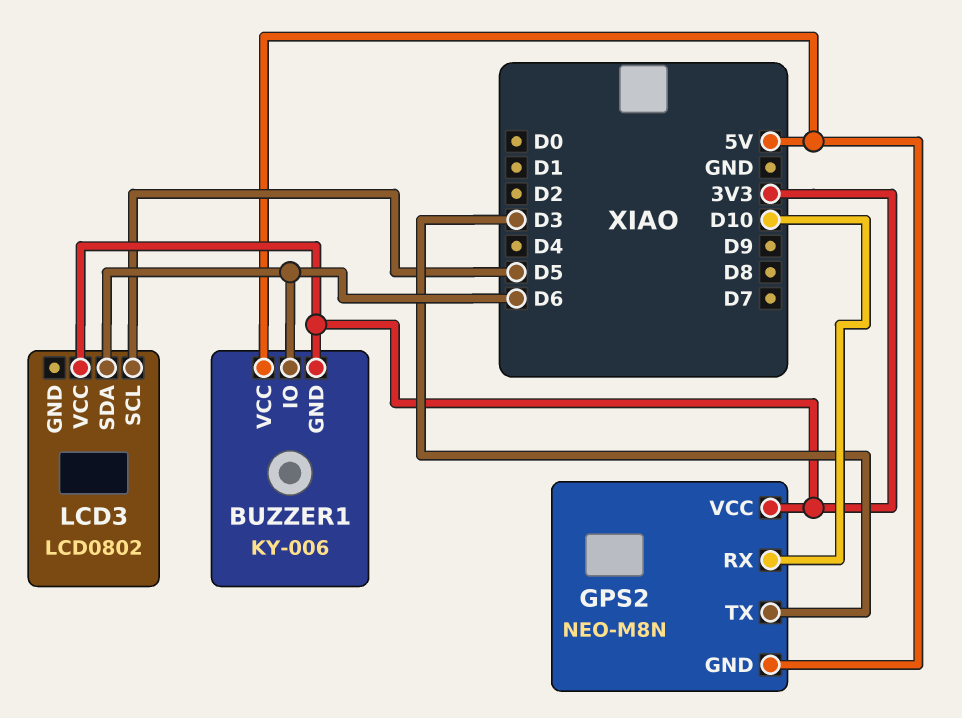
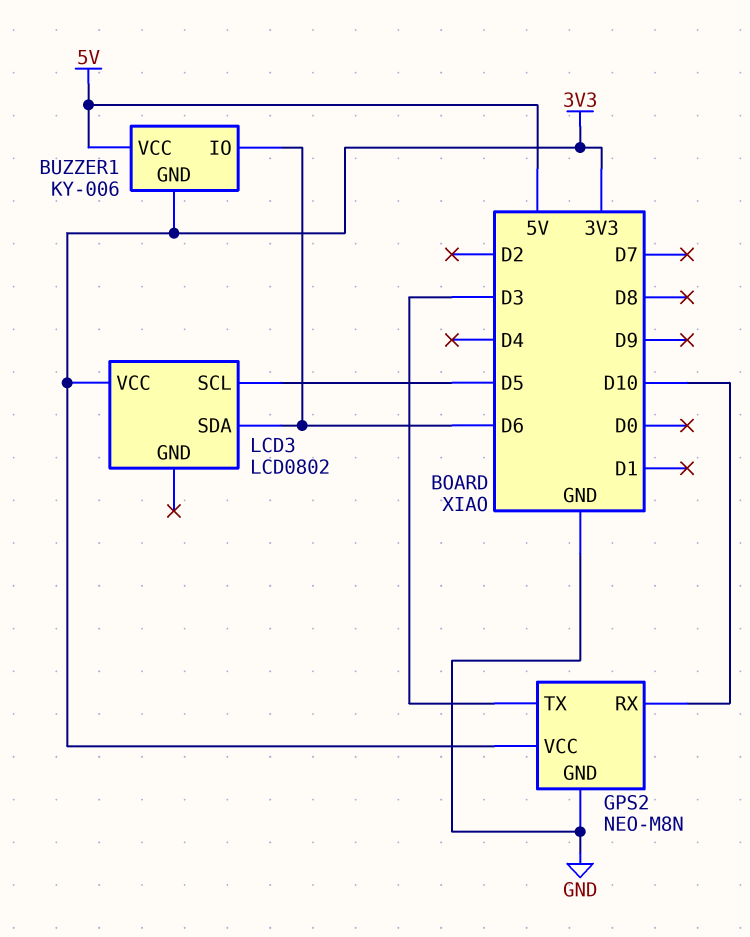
GPS2 pin GND: 5V -> GND

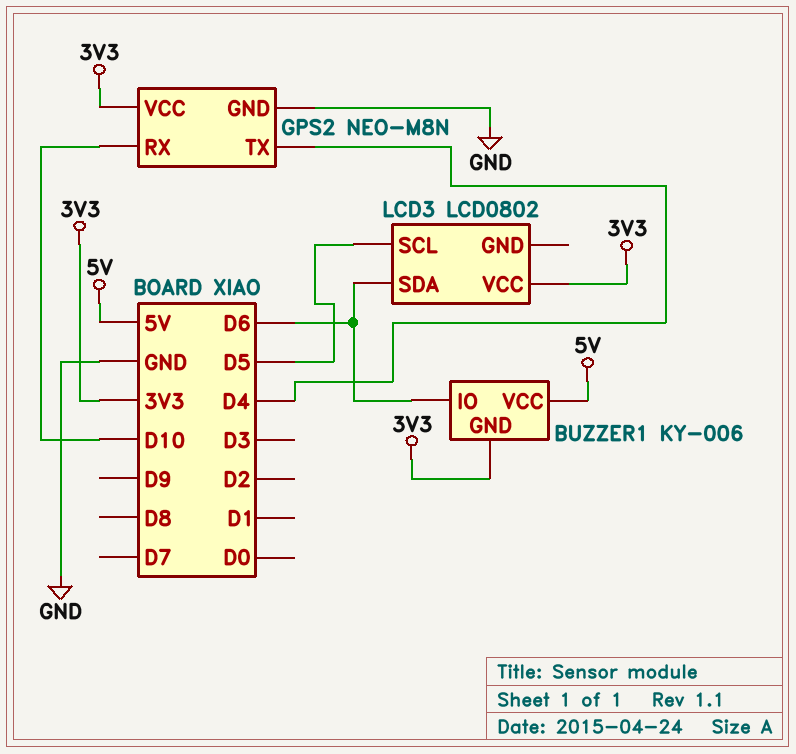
GPS2 pin TX: D3 -> D4

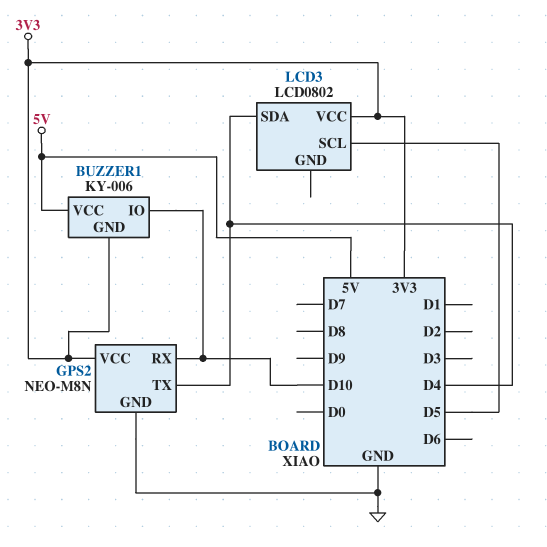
BUZZER1 pin IO: D6 -> D10
LCD3 pin SDA: D6 -> D4

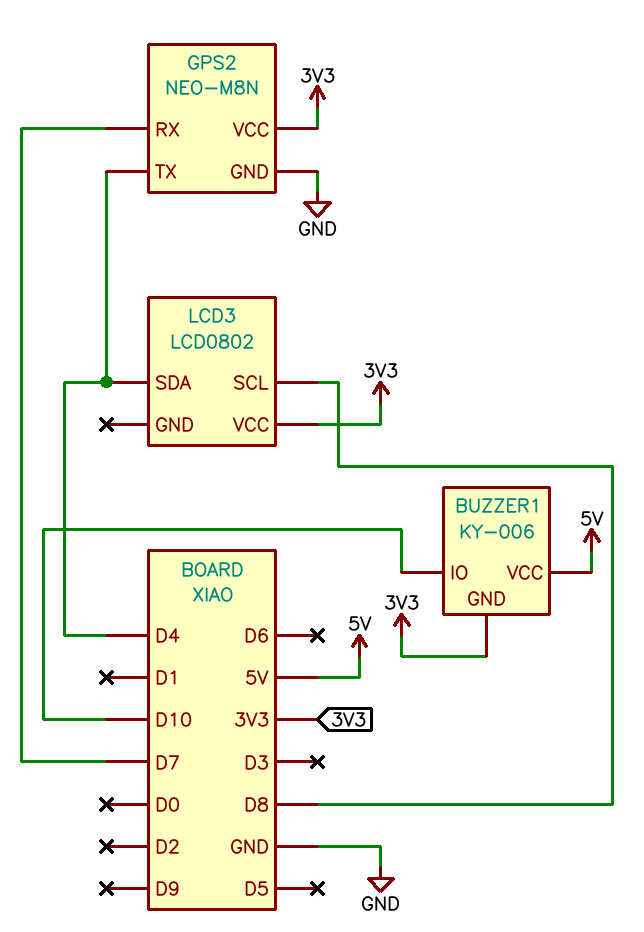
GPS2 pin RX: D10 -> D7
LCD3 pin SCL: D5 -> D8

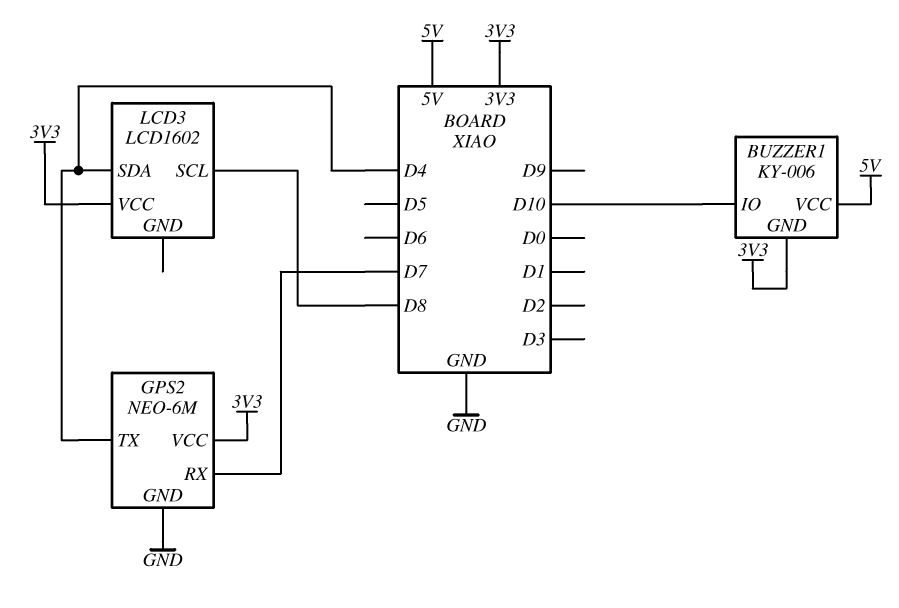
GPS2: NEO-M8N -> NEO-6M
LCD3: LCD0802 -> LCD1602

